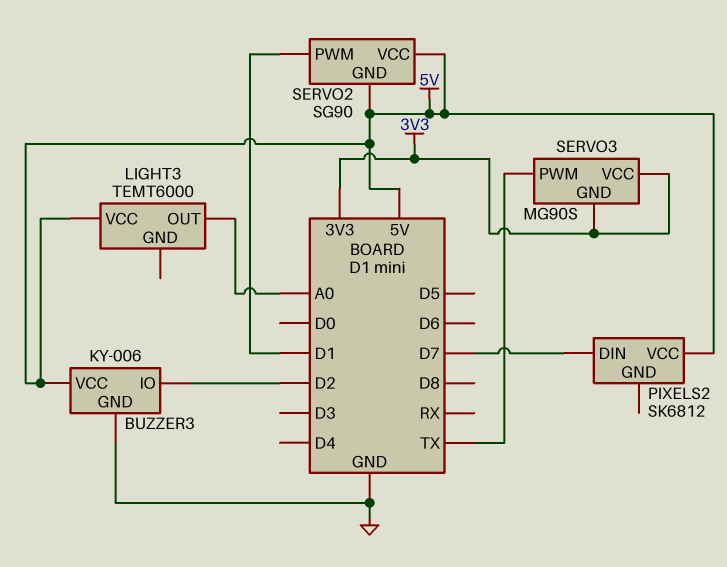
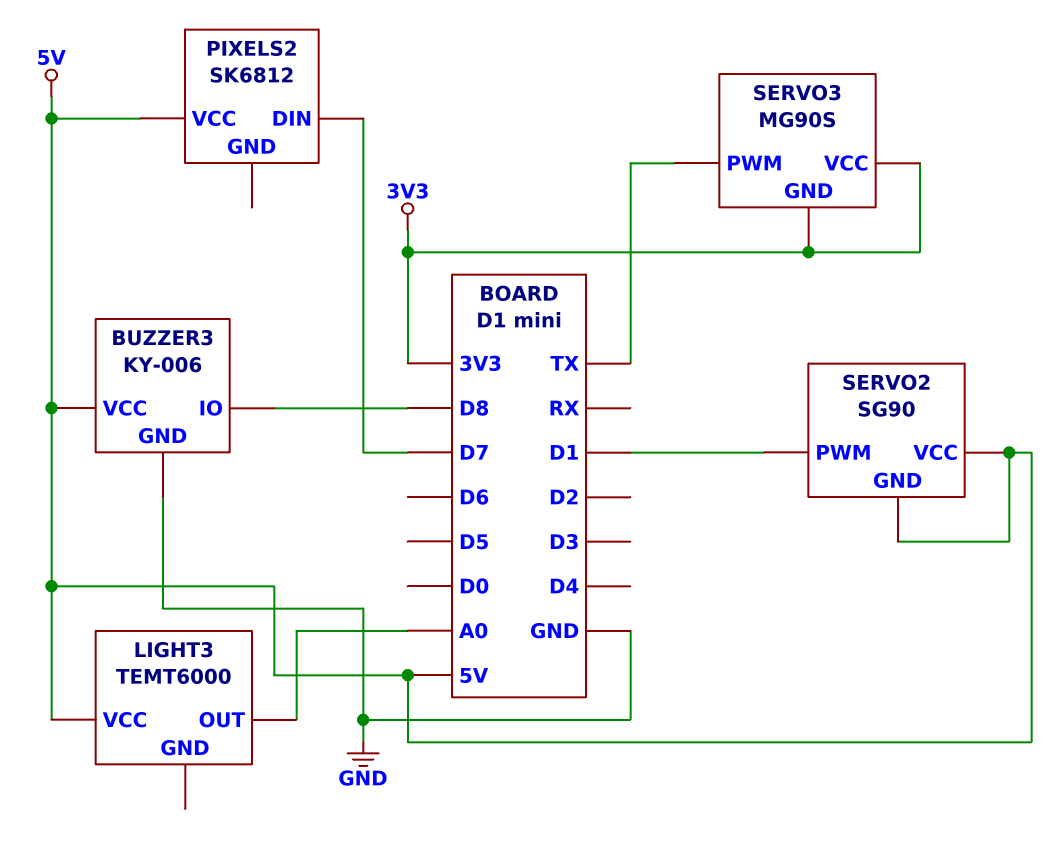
BUZZER3 pin IO: D2 -> D8

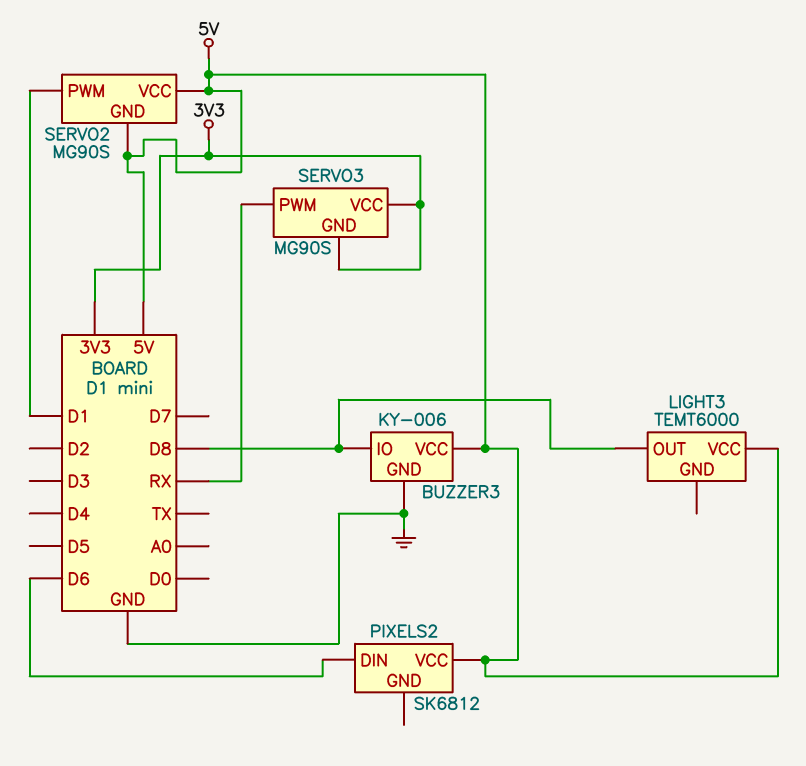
LIGHT3 pin OUT: A0 -> D8
PIXELS2 pin DIN: D7 -> D6
SERVO2: SG90 -> MG90S
SERVO3 pin PWM: TX -> RX

